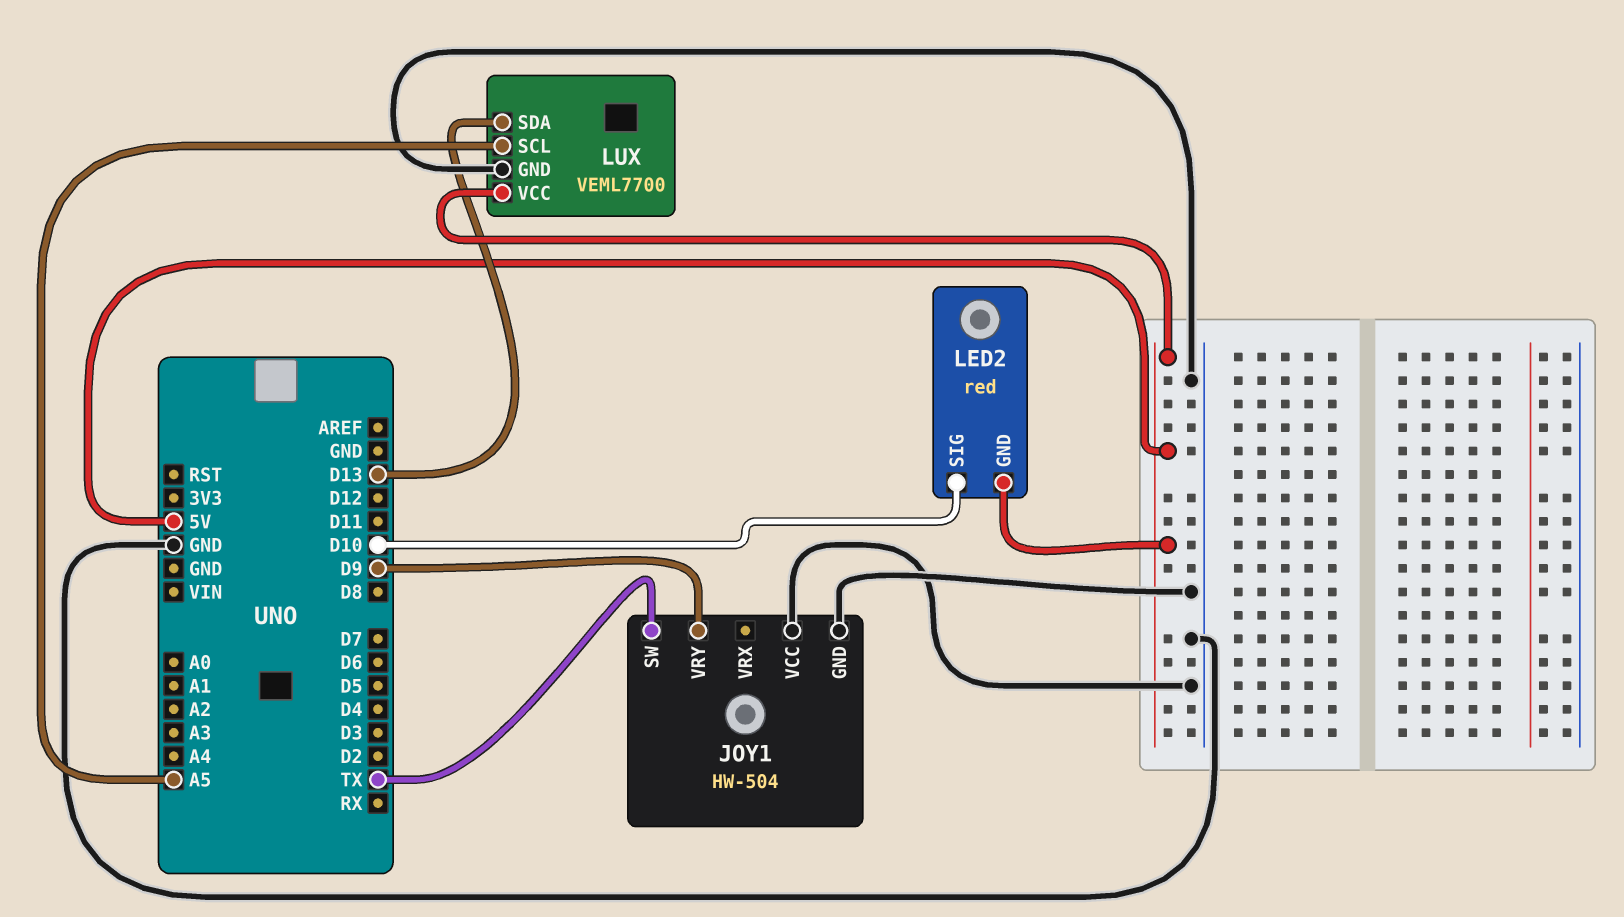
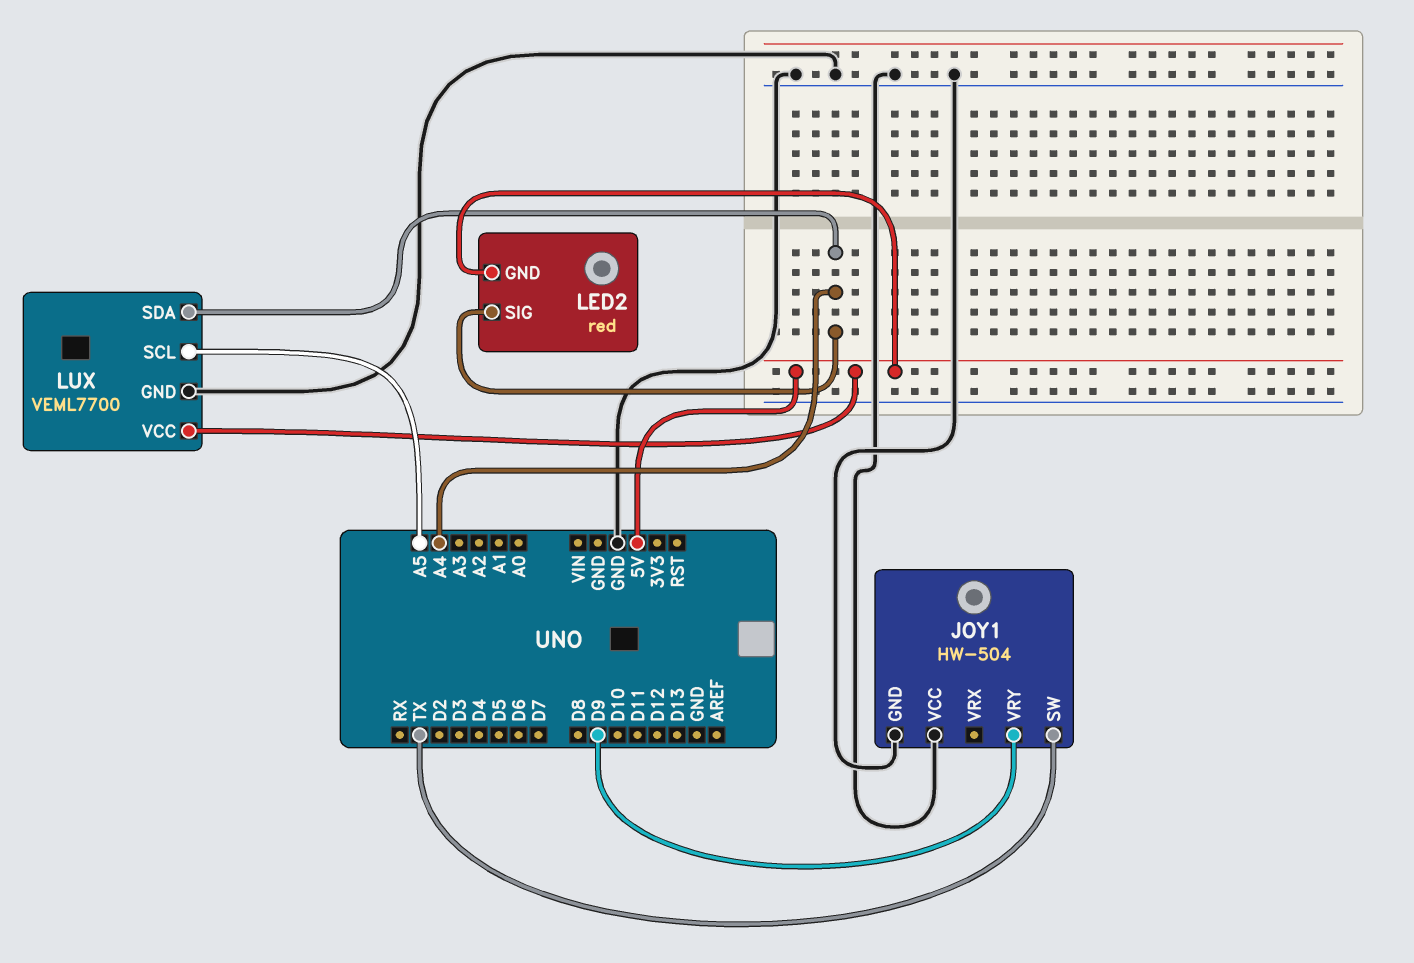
LED2 pin SIG: D10 -> A4
LUX pin SDA: D13 -> A4

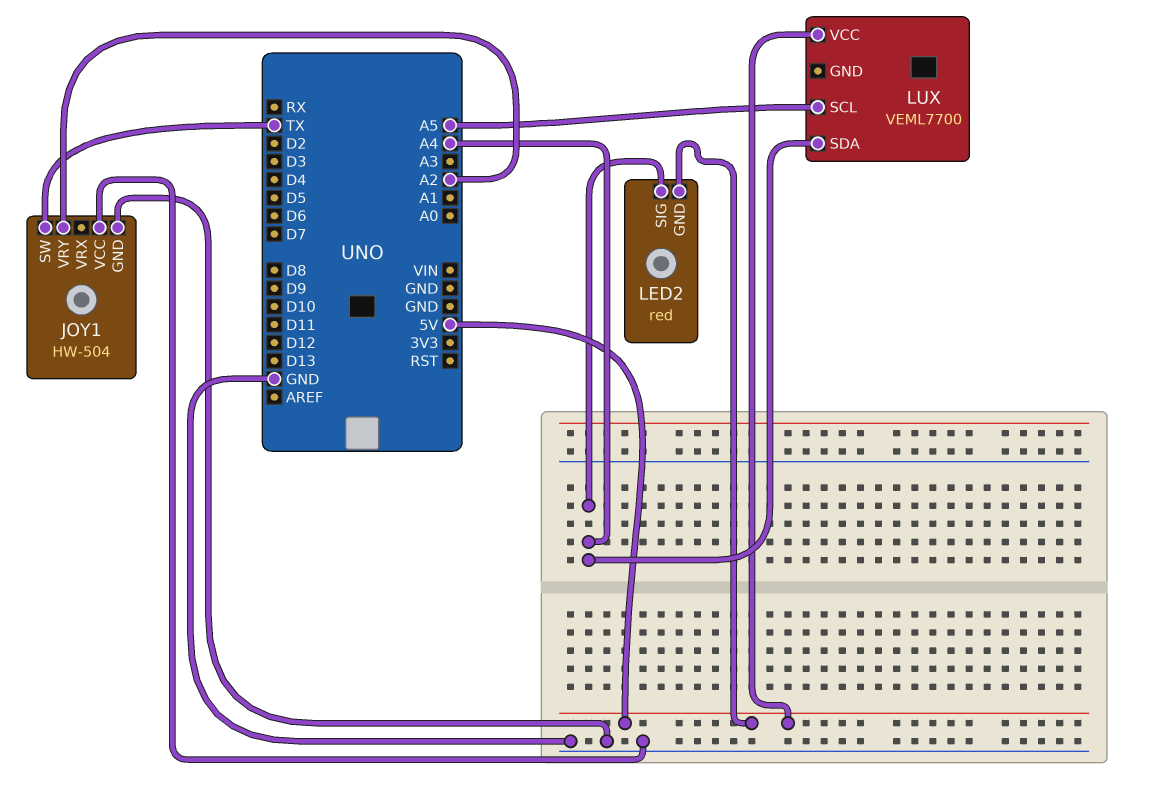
JOY1 pin VRY: D9 -> A2
LUX pin GND: GND -> none

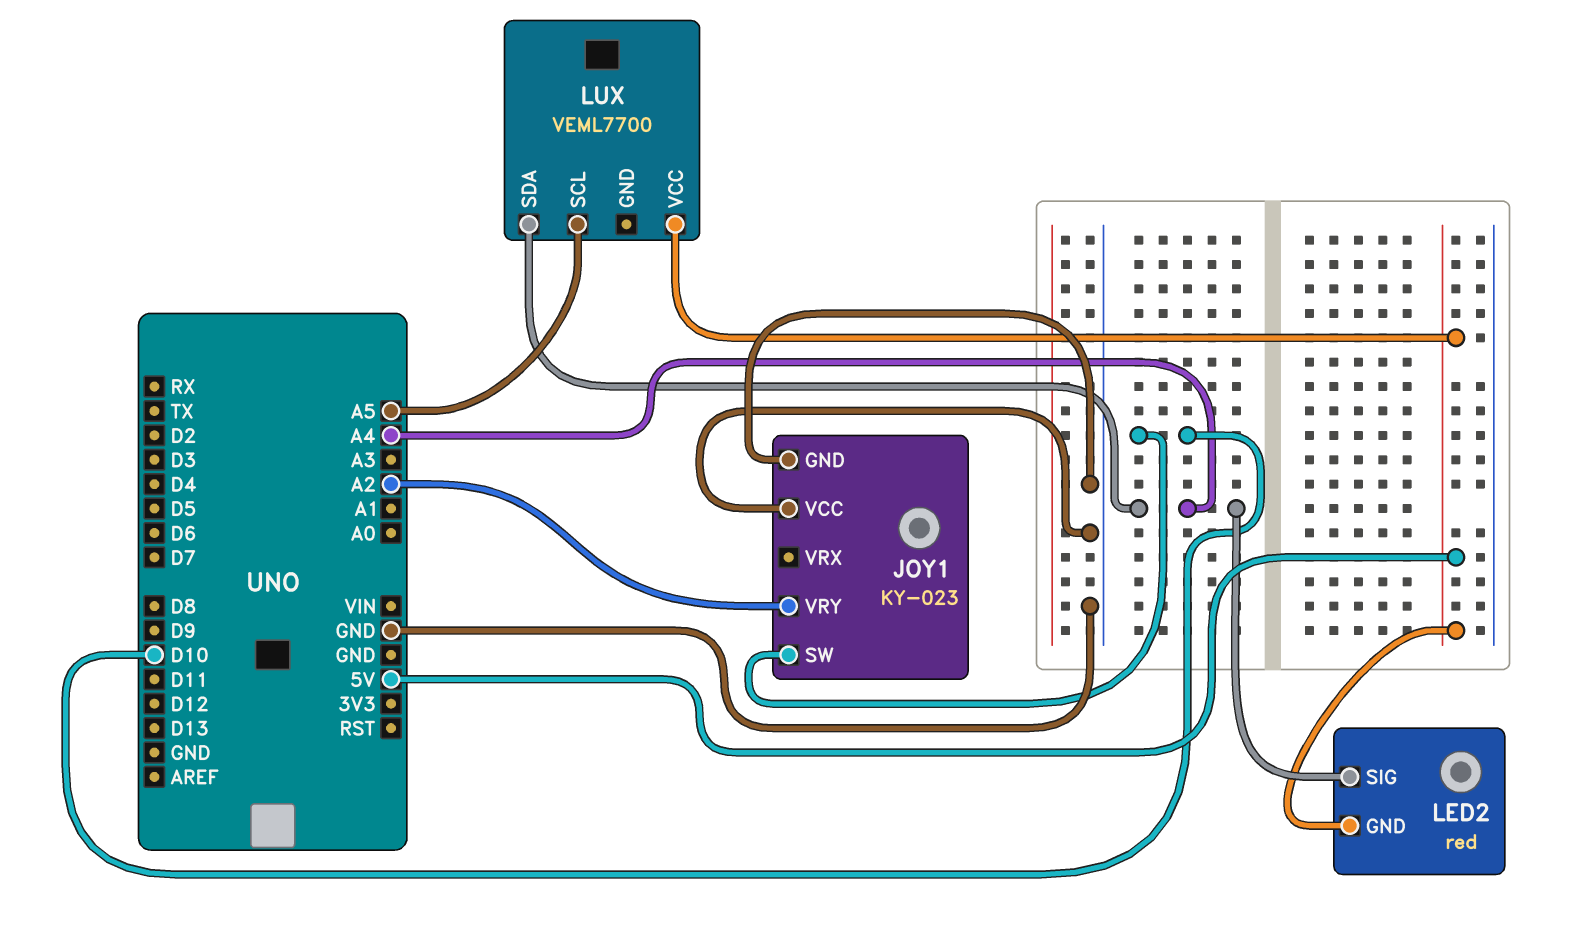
JOY1: HW-504 -> KY-023
JOY1 pin SW: TX -> D10

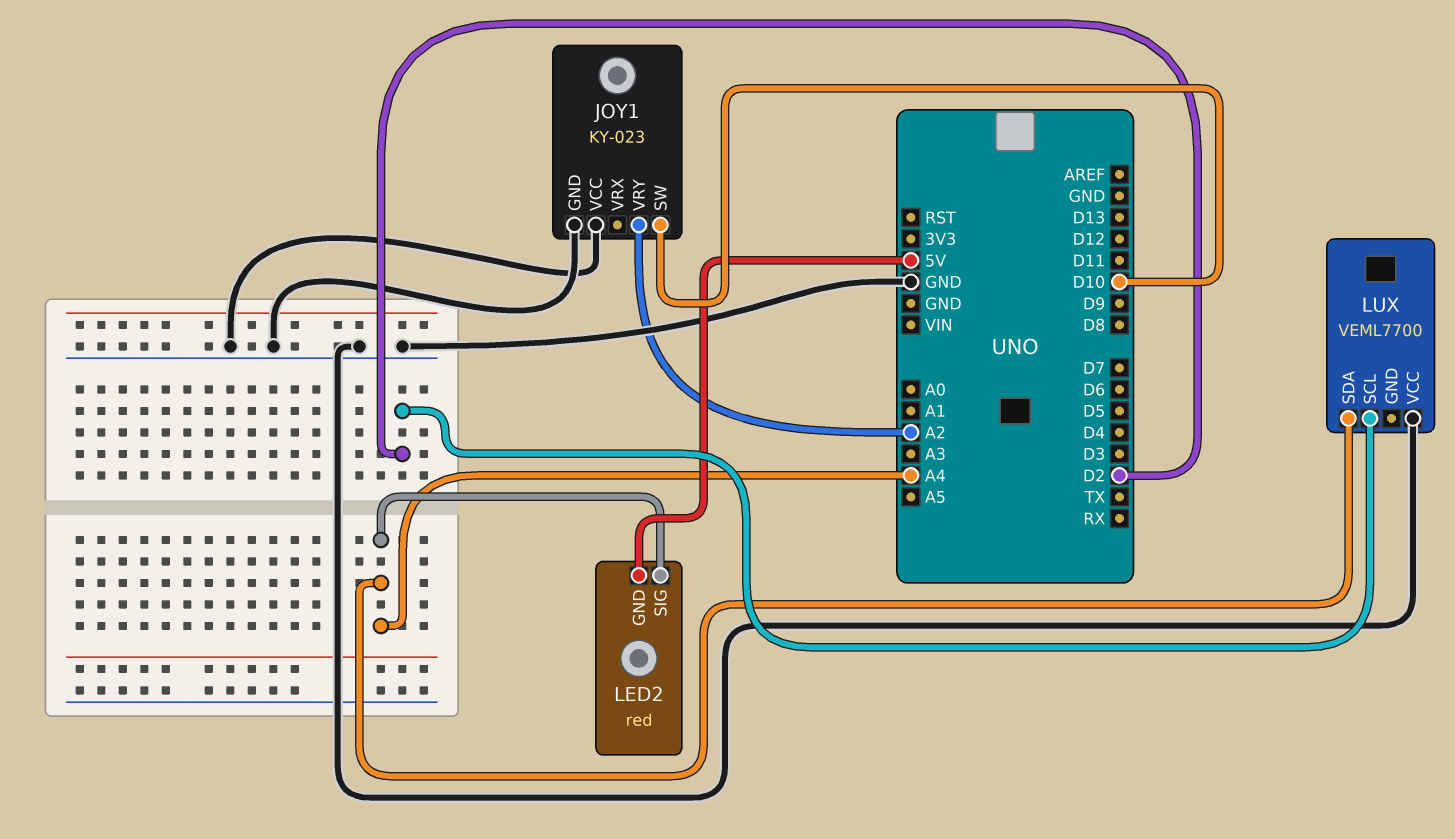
LUX pin SCL: A5 -> D2
LUX pin VCC: 5V -> GND

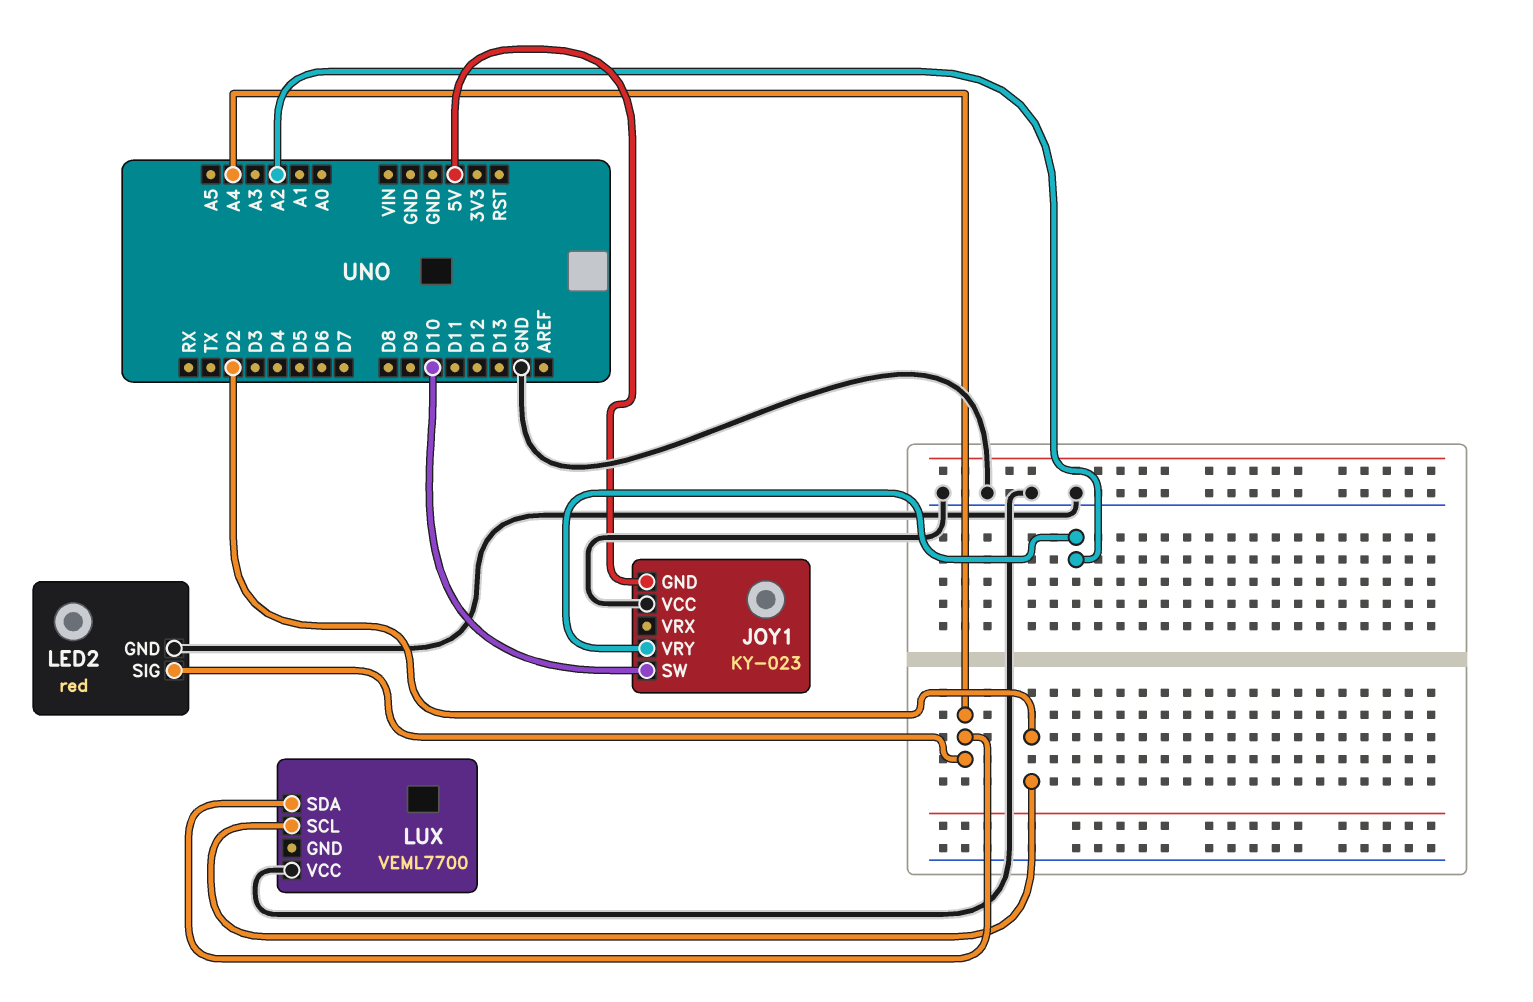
JOY1 pin GND: GND -> 5V
LED2 pin GND: 5V -> GND

